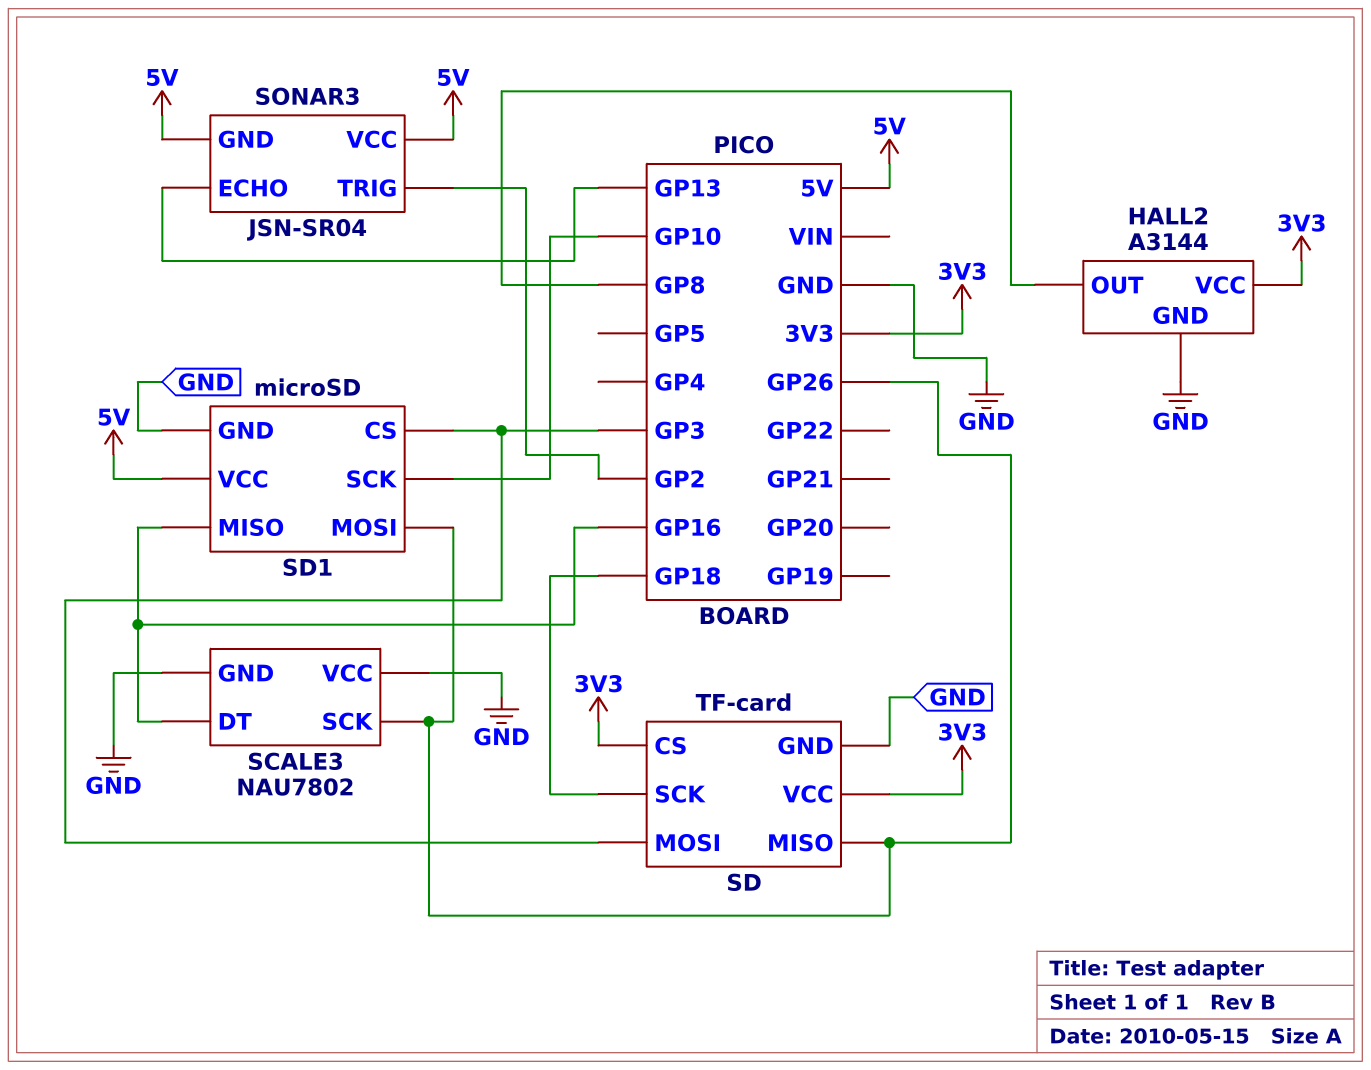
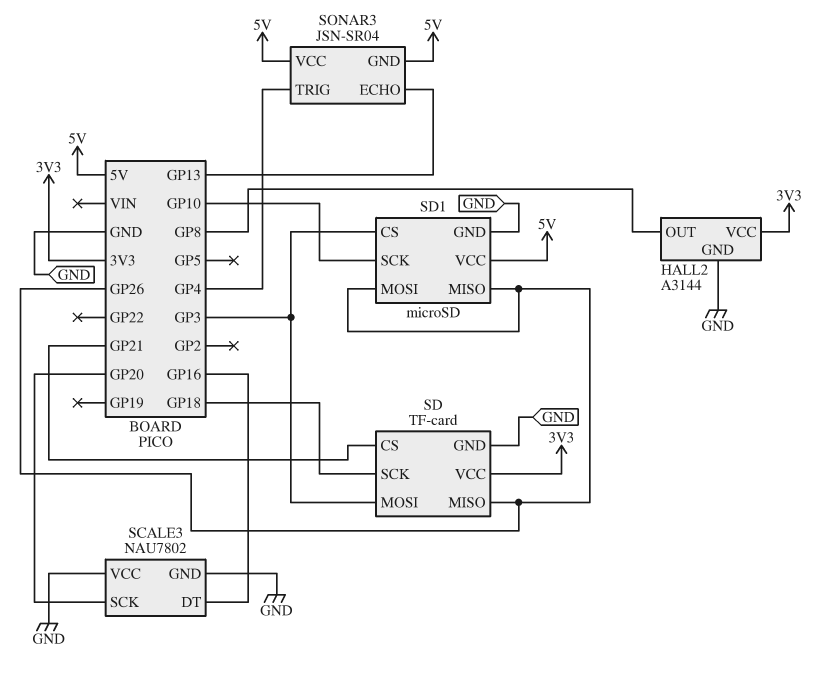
SCALE3 pin SCK: GP26 -> GP20
SD pin CS: 3V3 -> GP21
SD1 pin MISO: GP16 -> GP26
SONAR3 pin TRIG: GP2 -> GP4

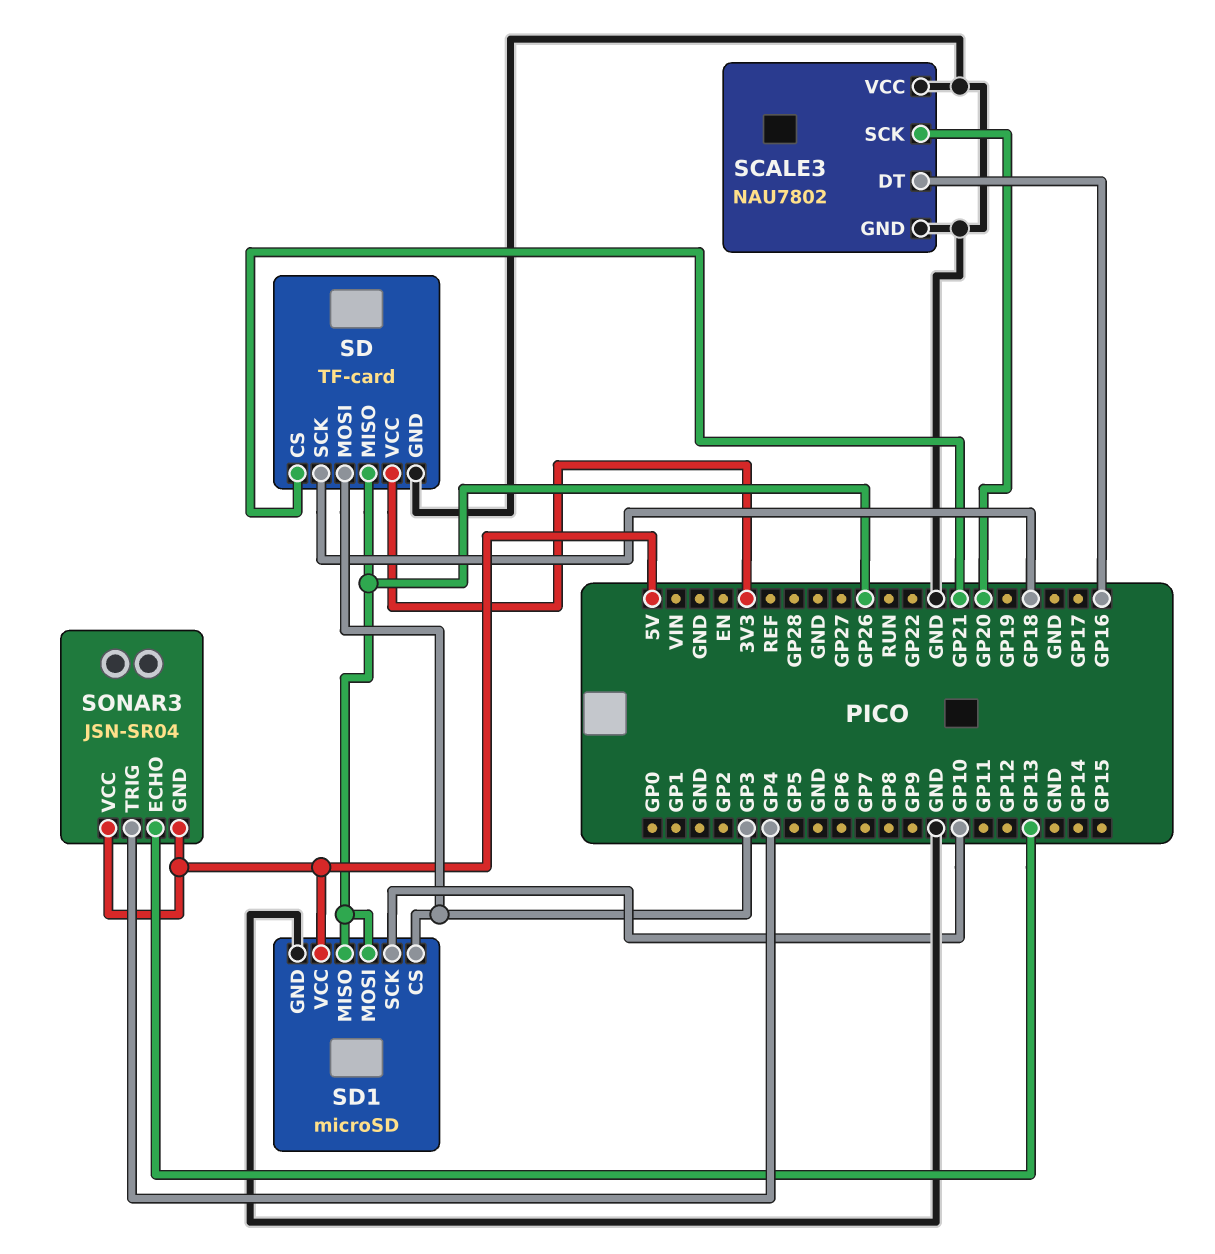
HALL2: A3144 -> none
HALL2 pin GND: GND -> none
HALL2 pin OUT: GP8 -> none
HALL2 pin VCC: 3V3 -> none

